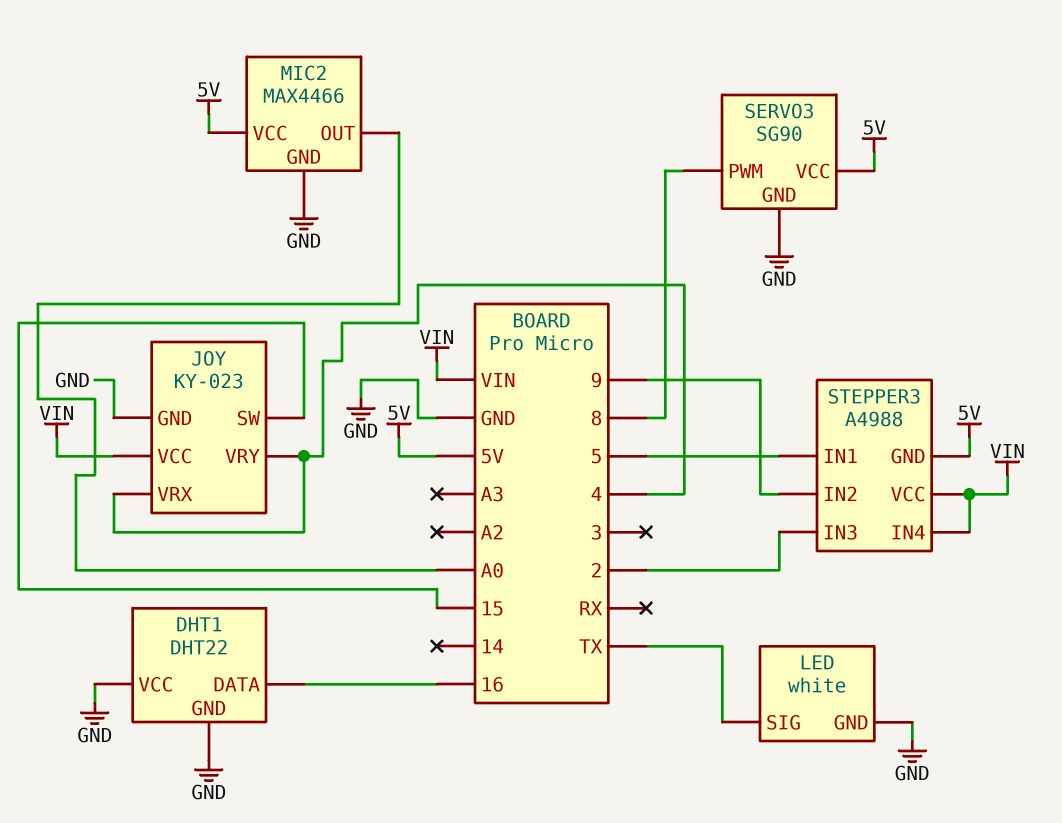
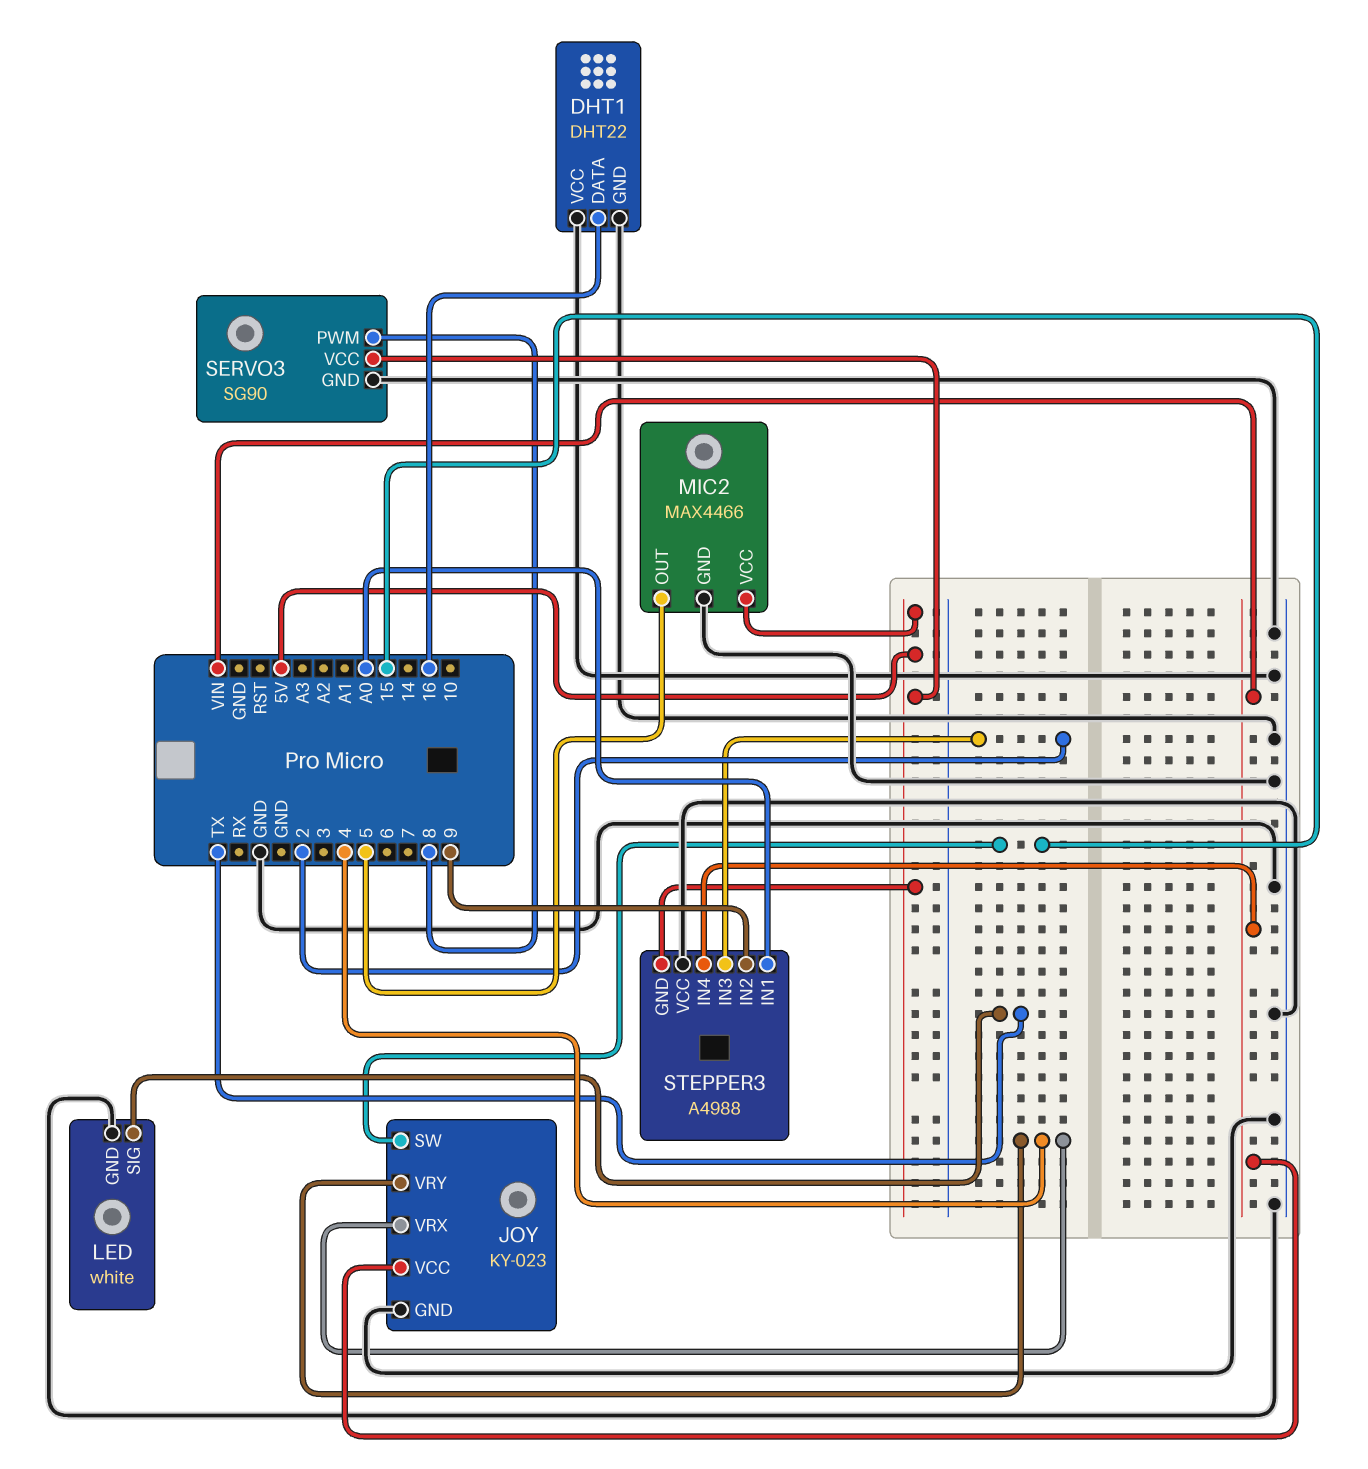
MIC2 pin OUT: A0 -> 5
STEPPER3 pin IN1: 5 -> A0
STEPPER3 pin VCC: VIN -> GND

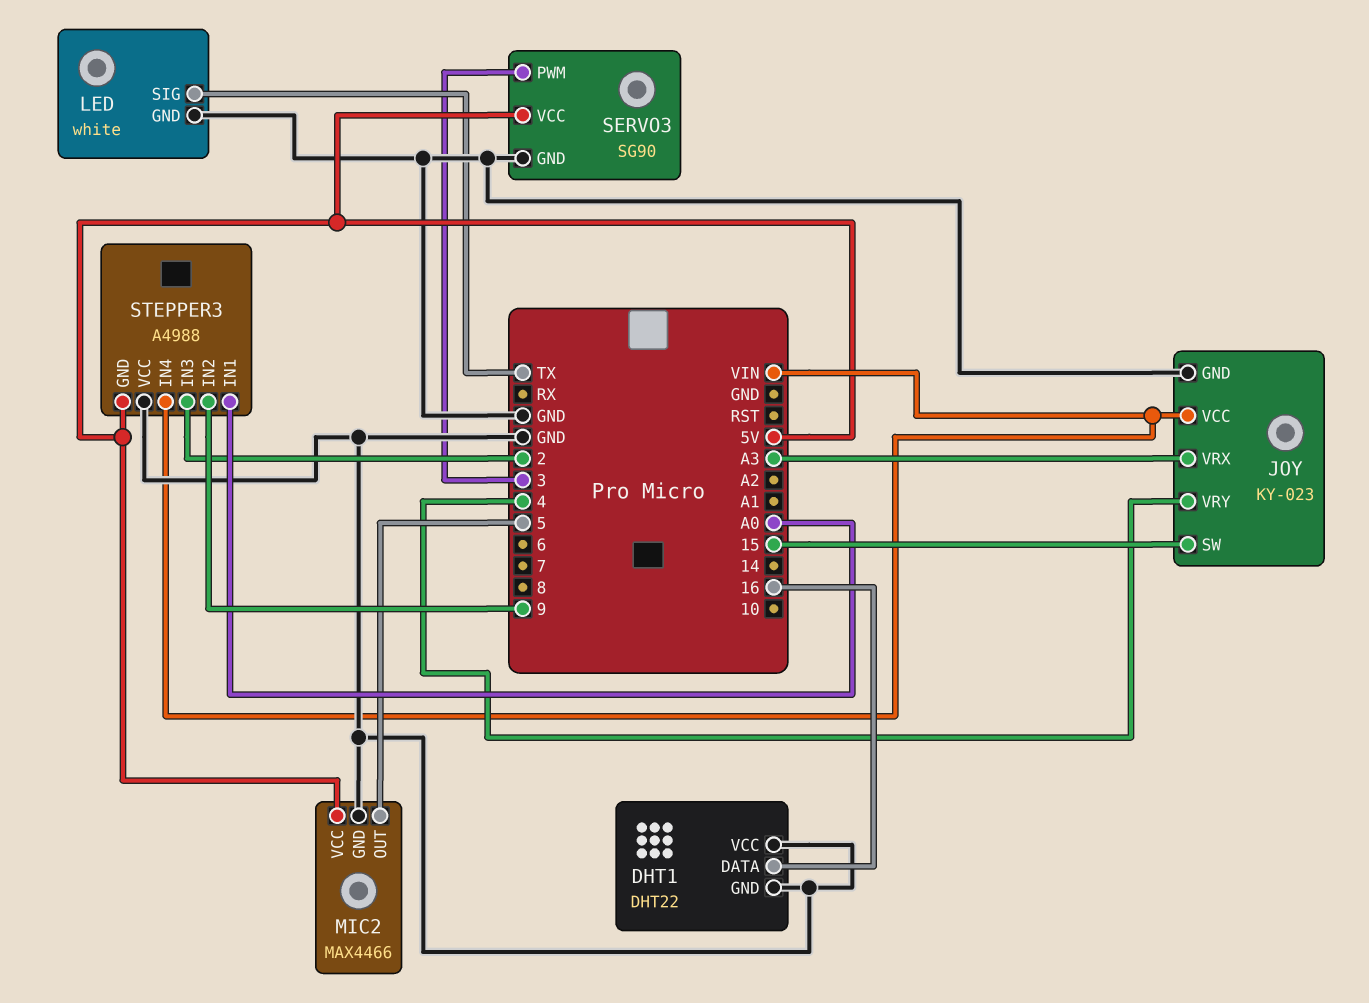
JOY pin VRX: 4 -> A3
SERVO3 pin PWM: 8 -> 3

